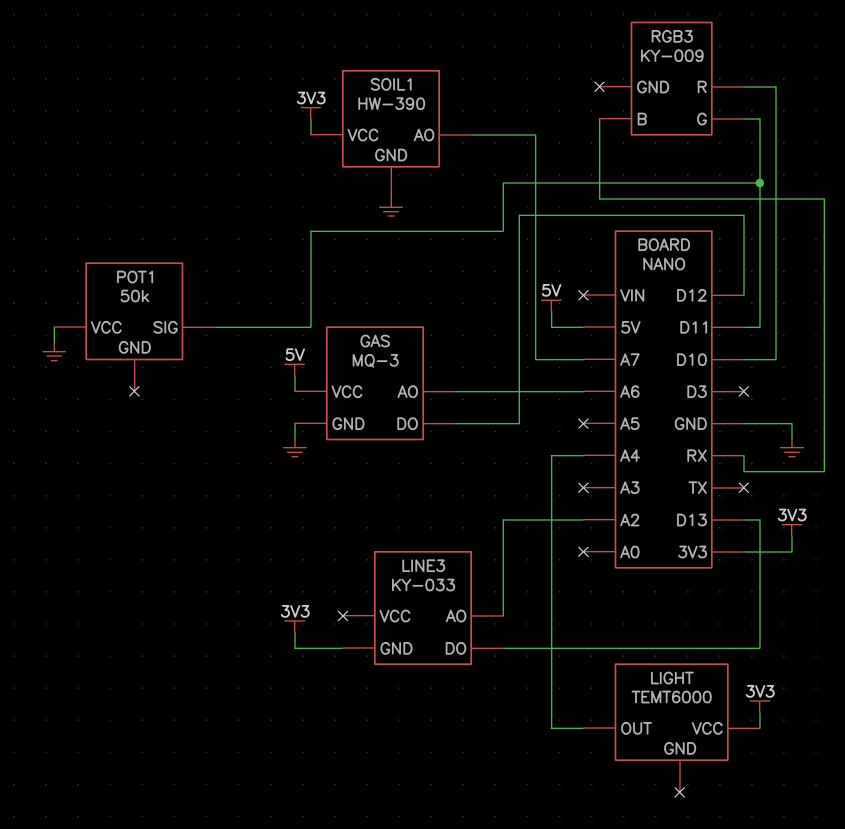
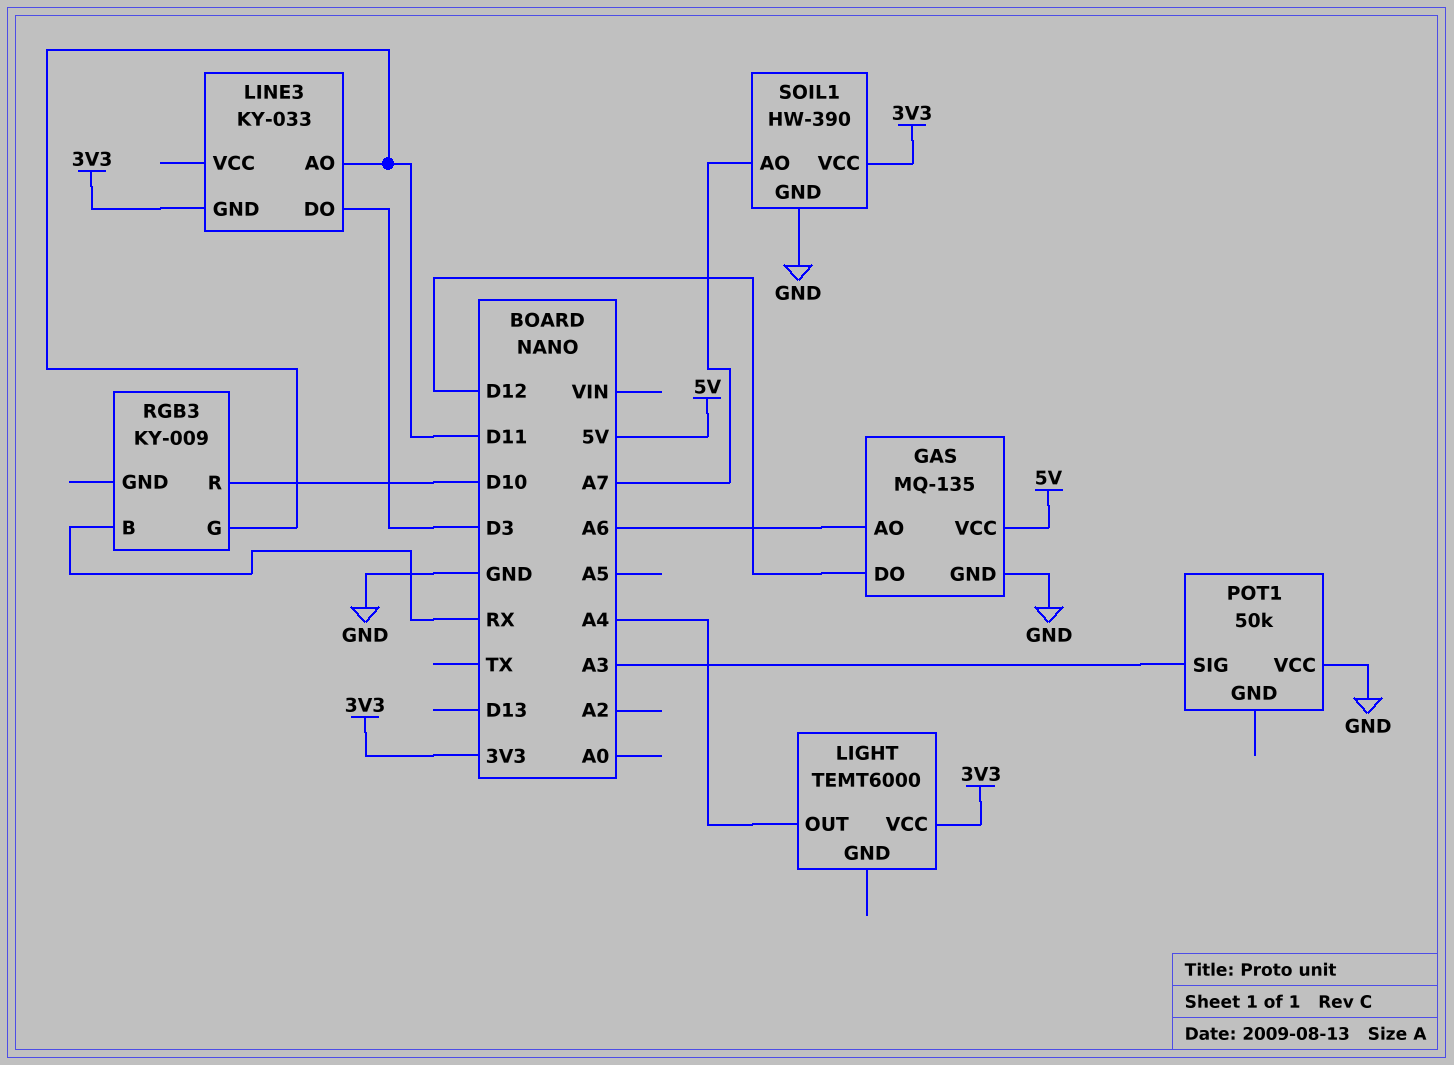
GAS: MQ-3 -> MQ-135
LINE3 pin AO: A2 -> D11
LINE3 pin DO: D13 -> D3
POT1 pin SIG: D11 -> A3

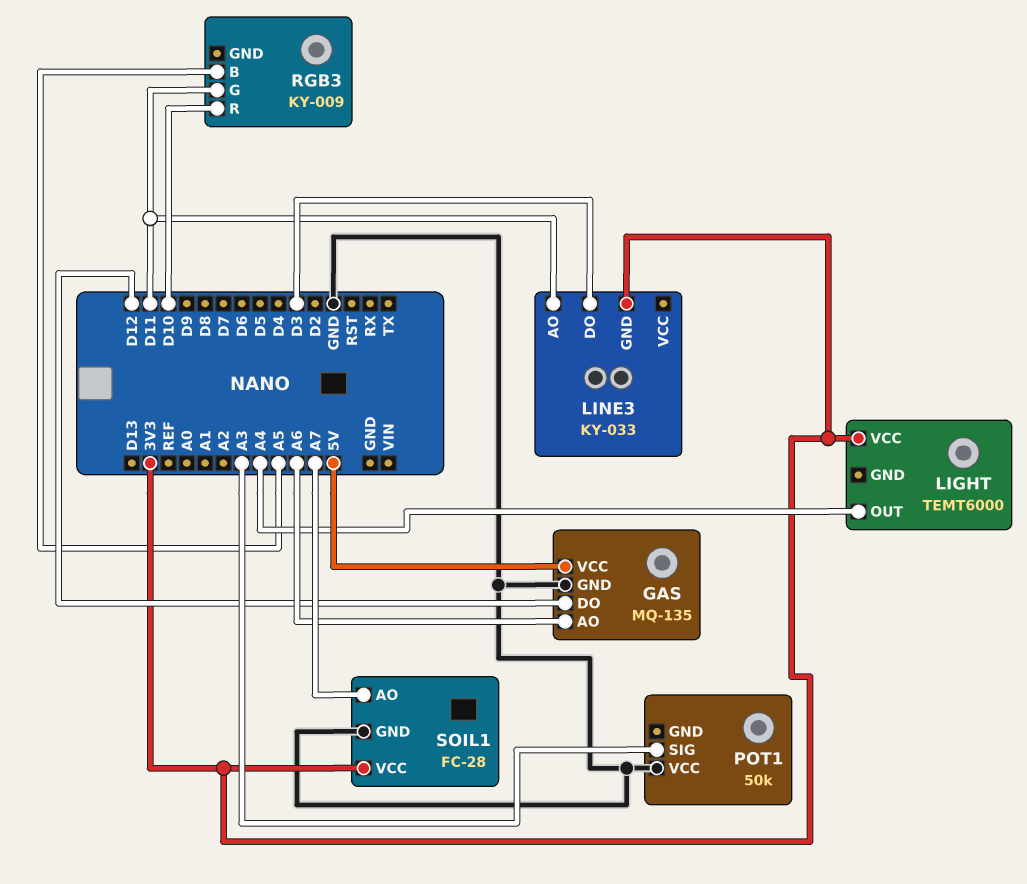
RGB3 pin B: RX -> A5
SOIL1: HW-390 -> FC-28

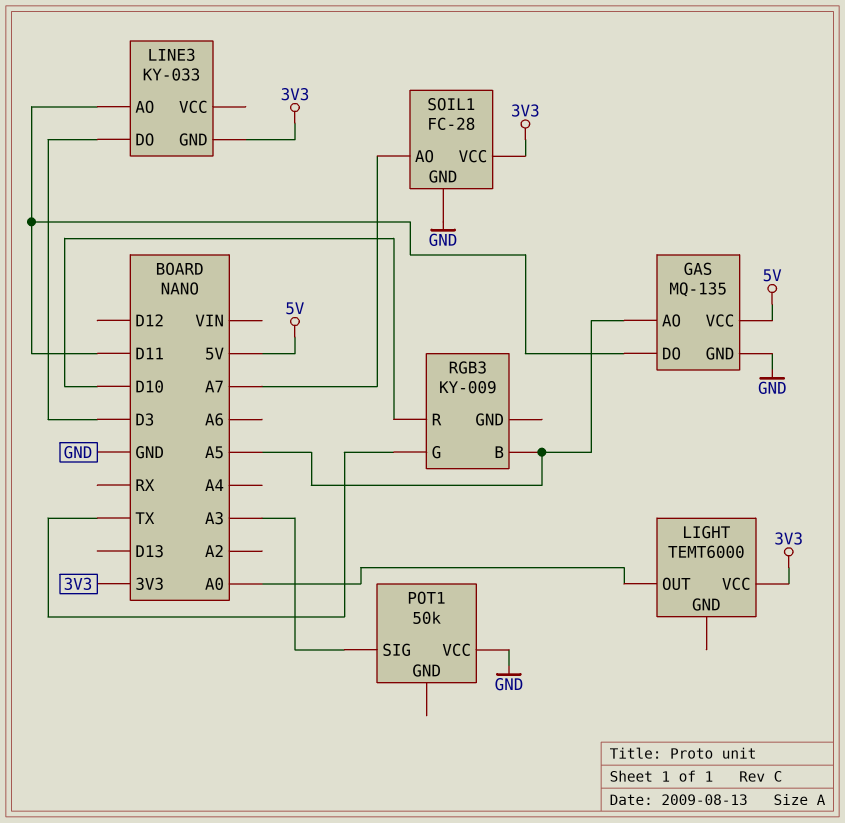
GAS pin AO: A6 -> A5
GAS pin DO: D12 -> D11
LIGHT pin OUT: A4 -> A0
RGB3 pin G: D11 -> TX

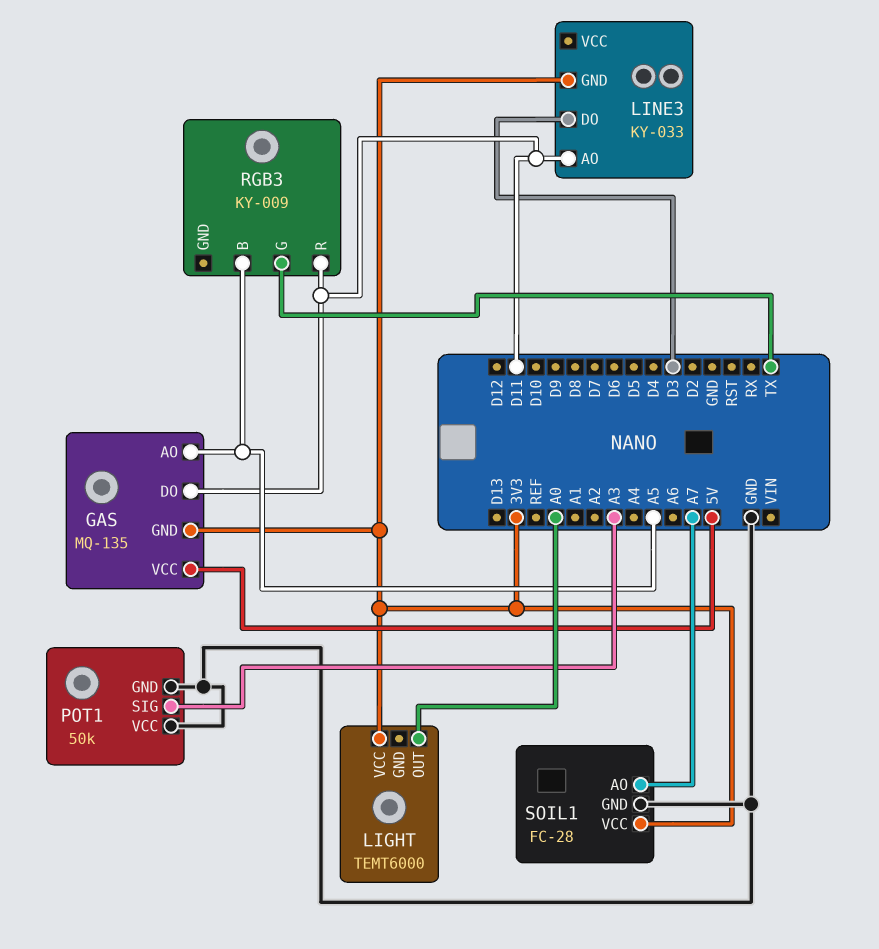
GAS pin GND: GND -> 3V3
POT1 pin GND: none -> GND
RGB3 pin R: D10 -> D11

